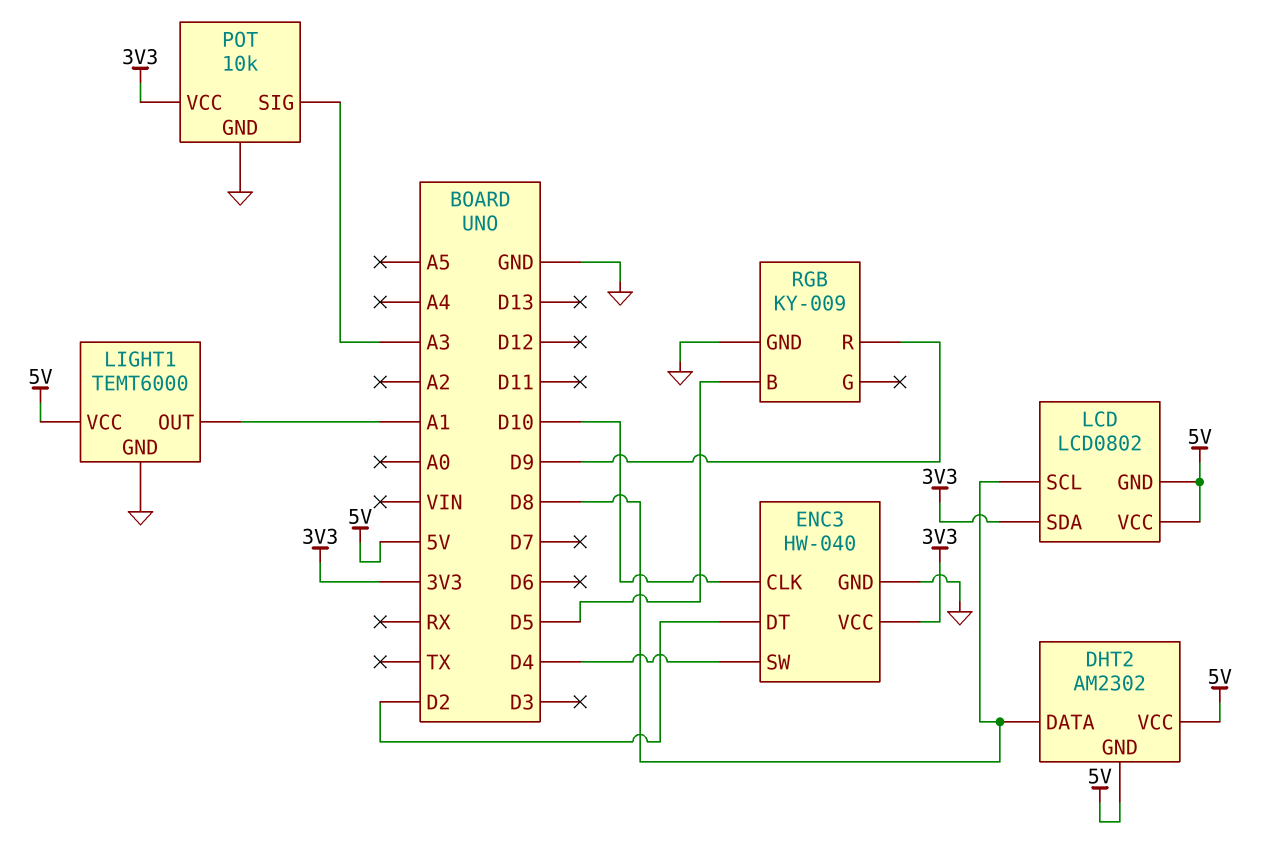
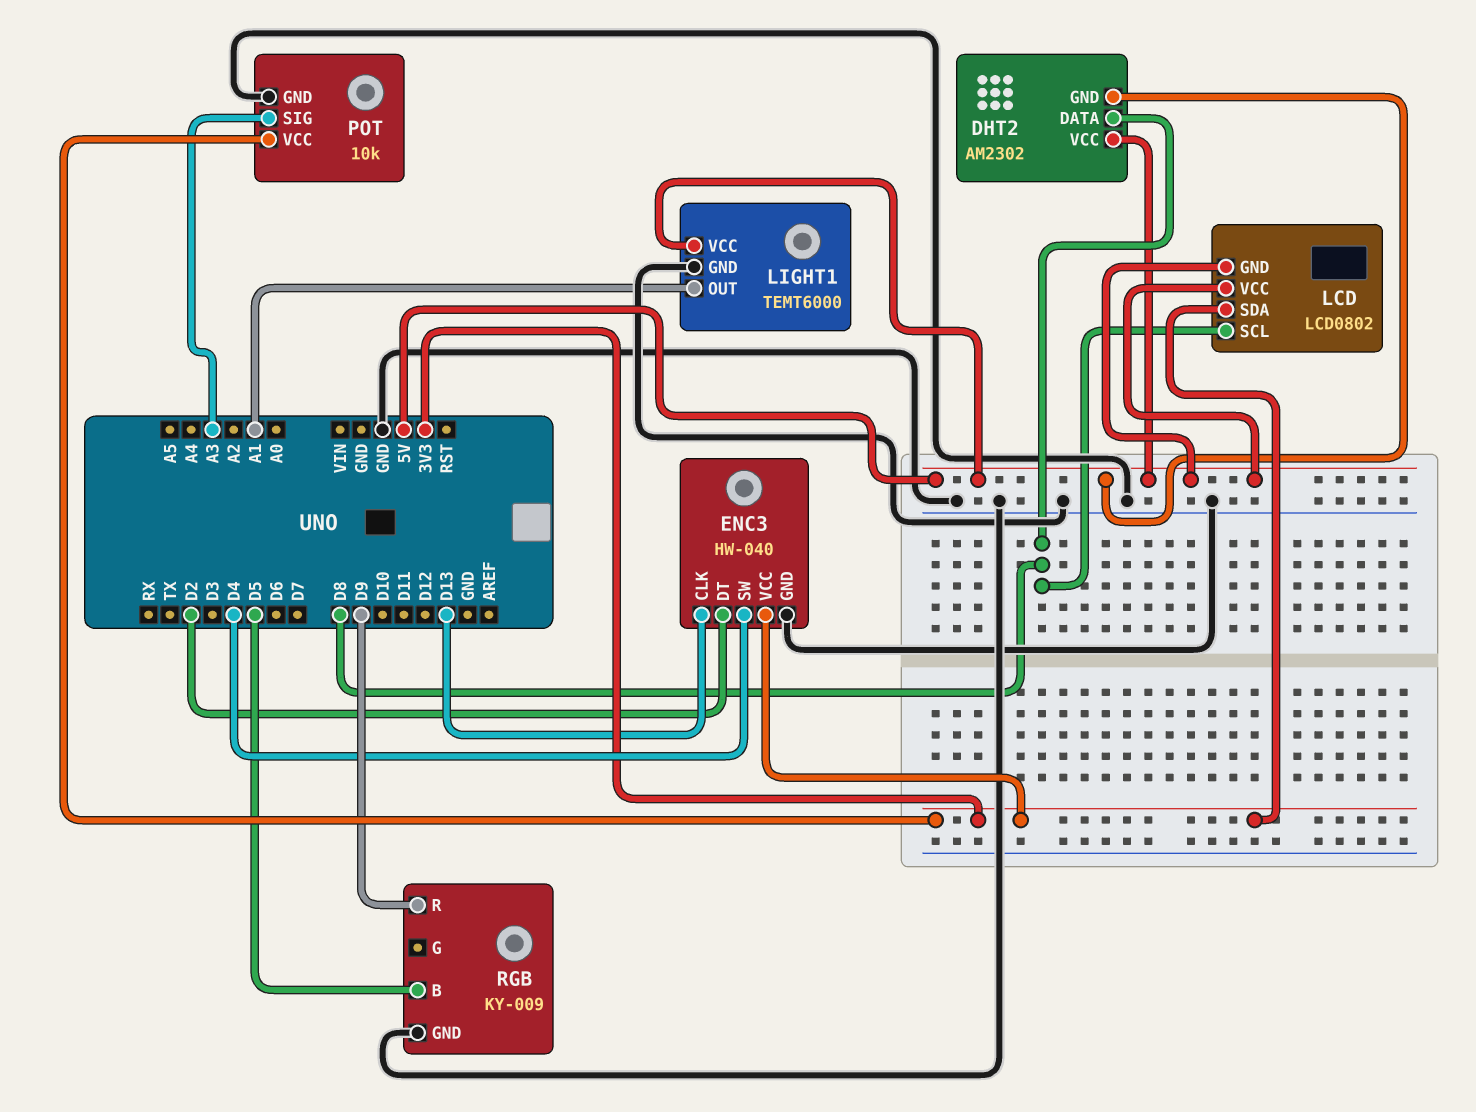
ENC3 pin CLK: D10 -> D13

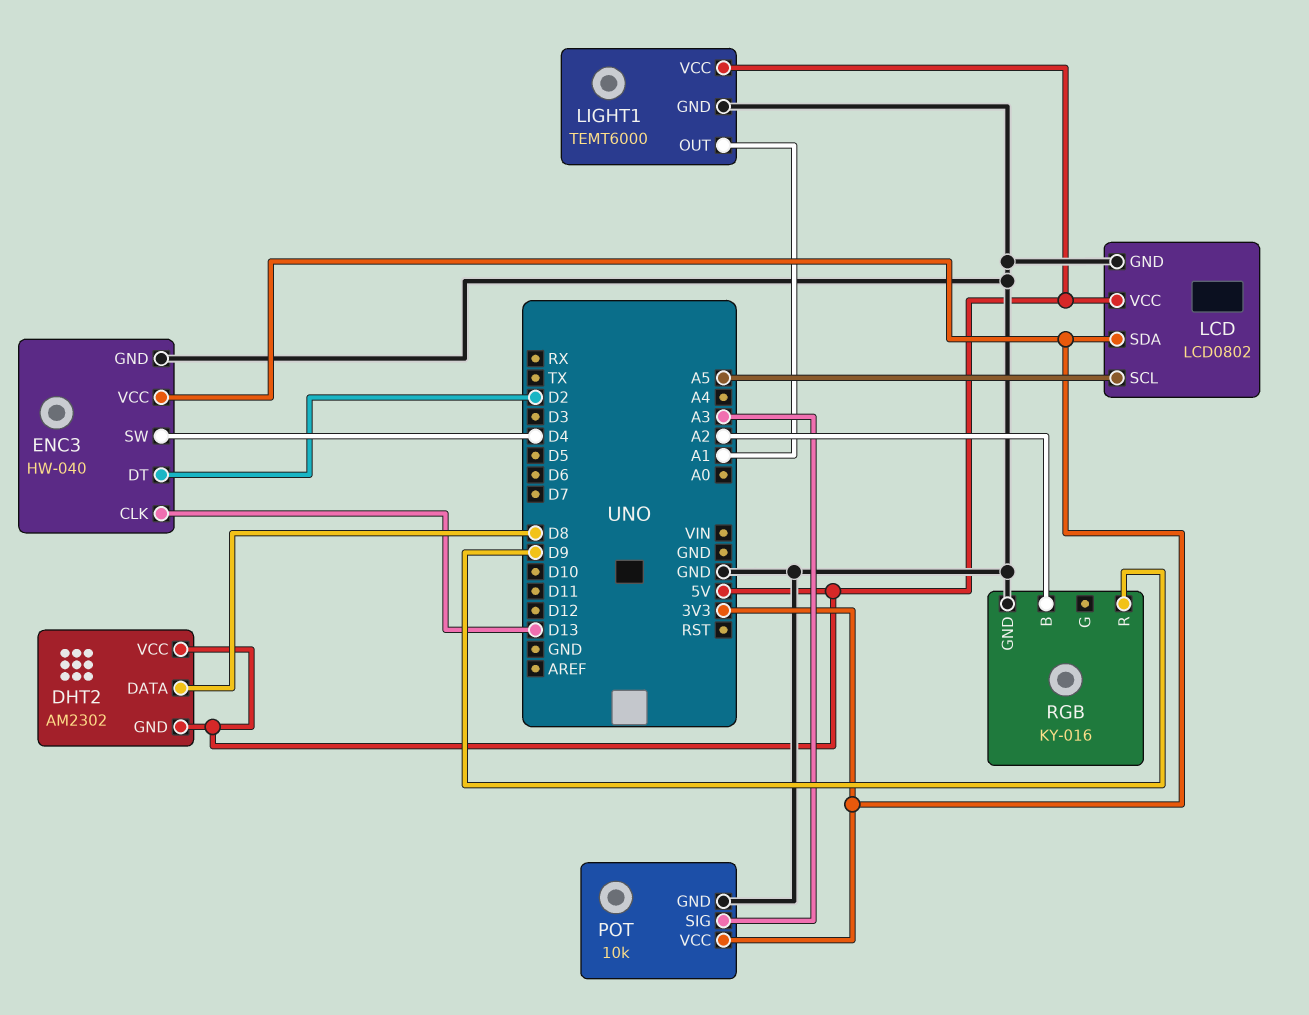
LCD pin GND: 5V -> GND
LCD pin SCL: D8 -> A5
RGB: KY-009 -> KY-016
RGB pin B: D5 -> A2

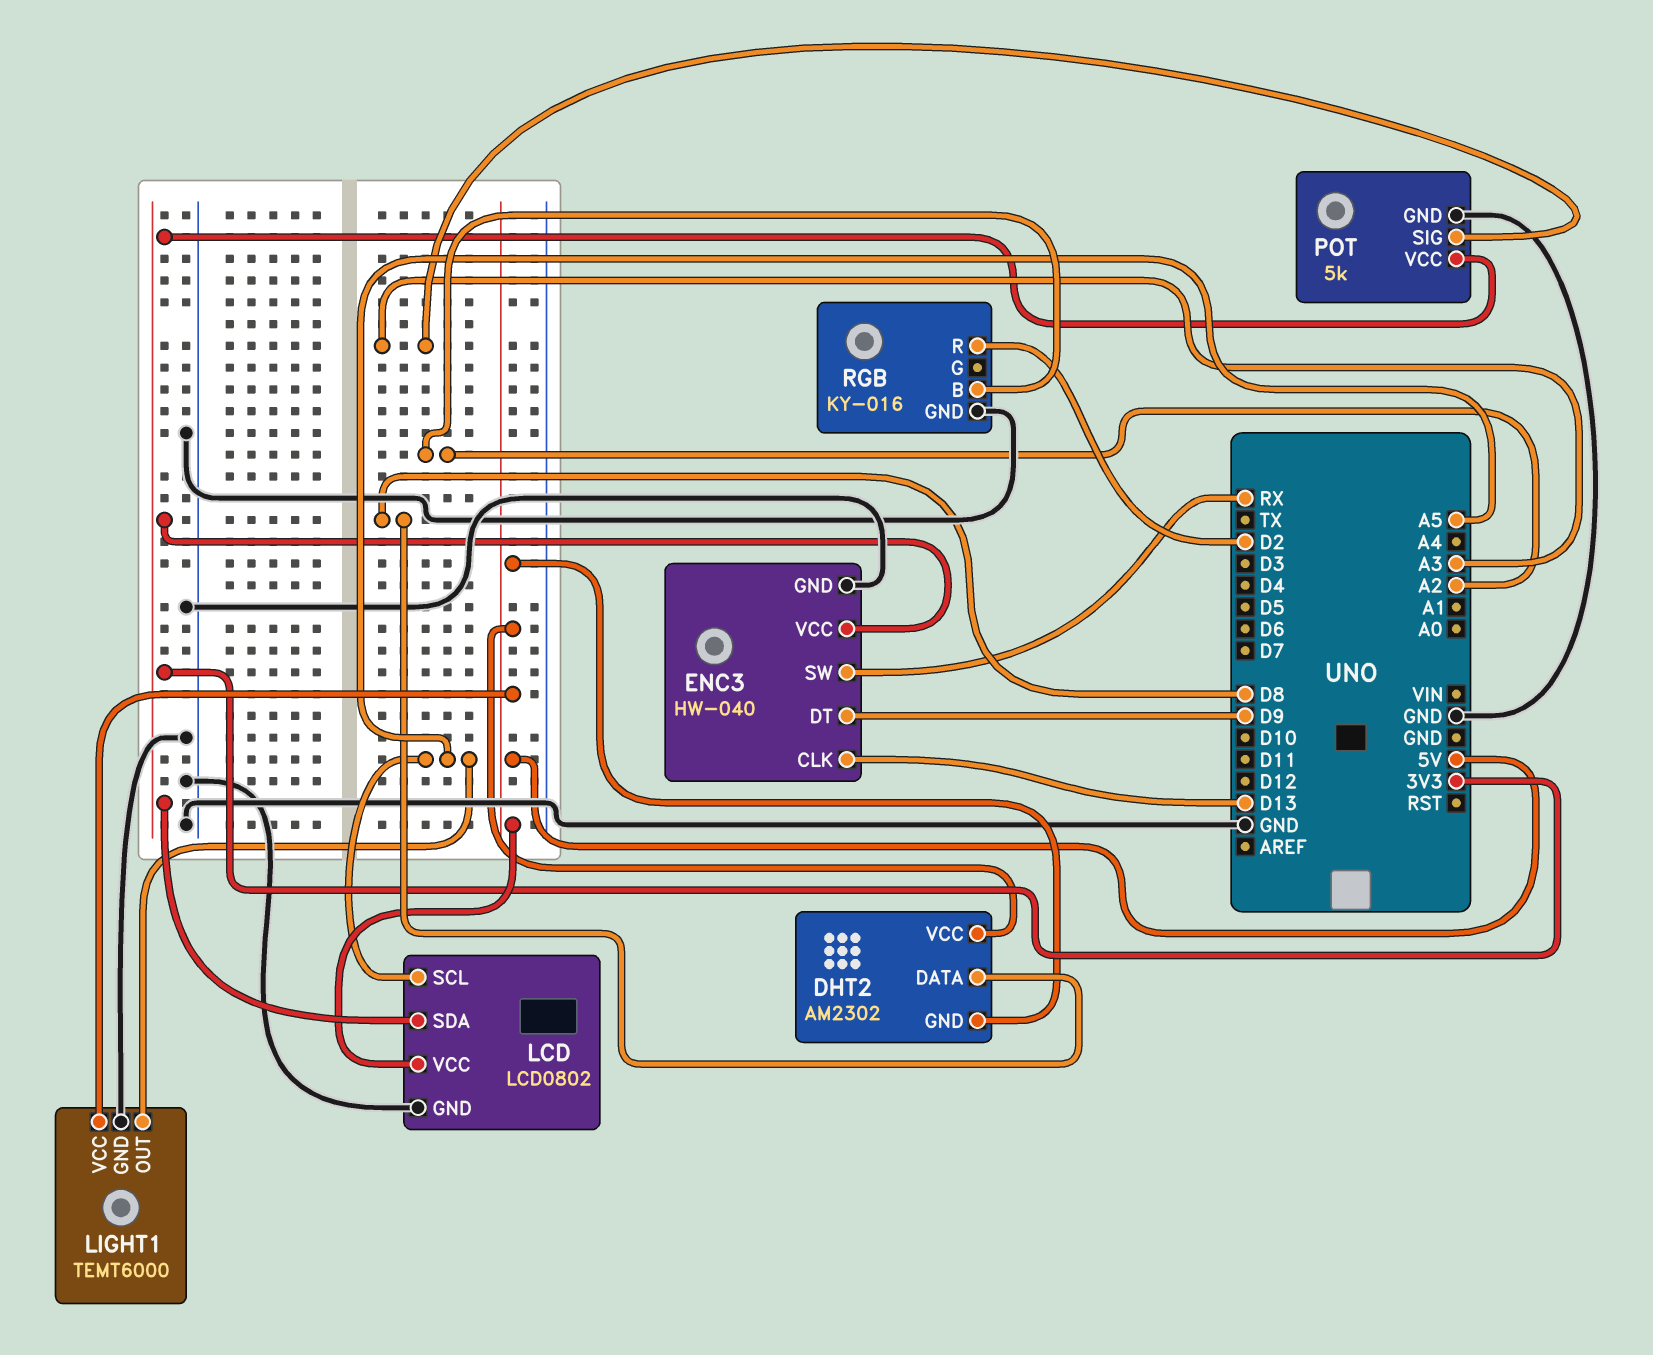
ENC3 pin DT: D2 -> D9
ENC3 pin SW: D4 -> RX
LIGHT1 pin OUT: A1 -> A5
POT: 10k -> 5k
RGB pin R: D9 -> D2

